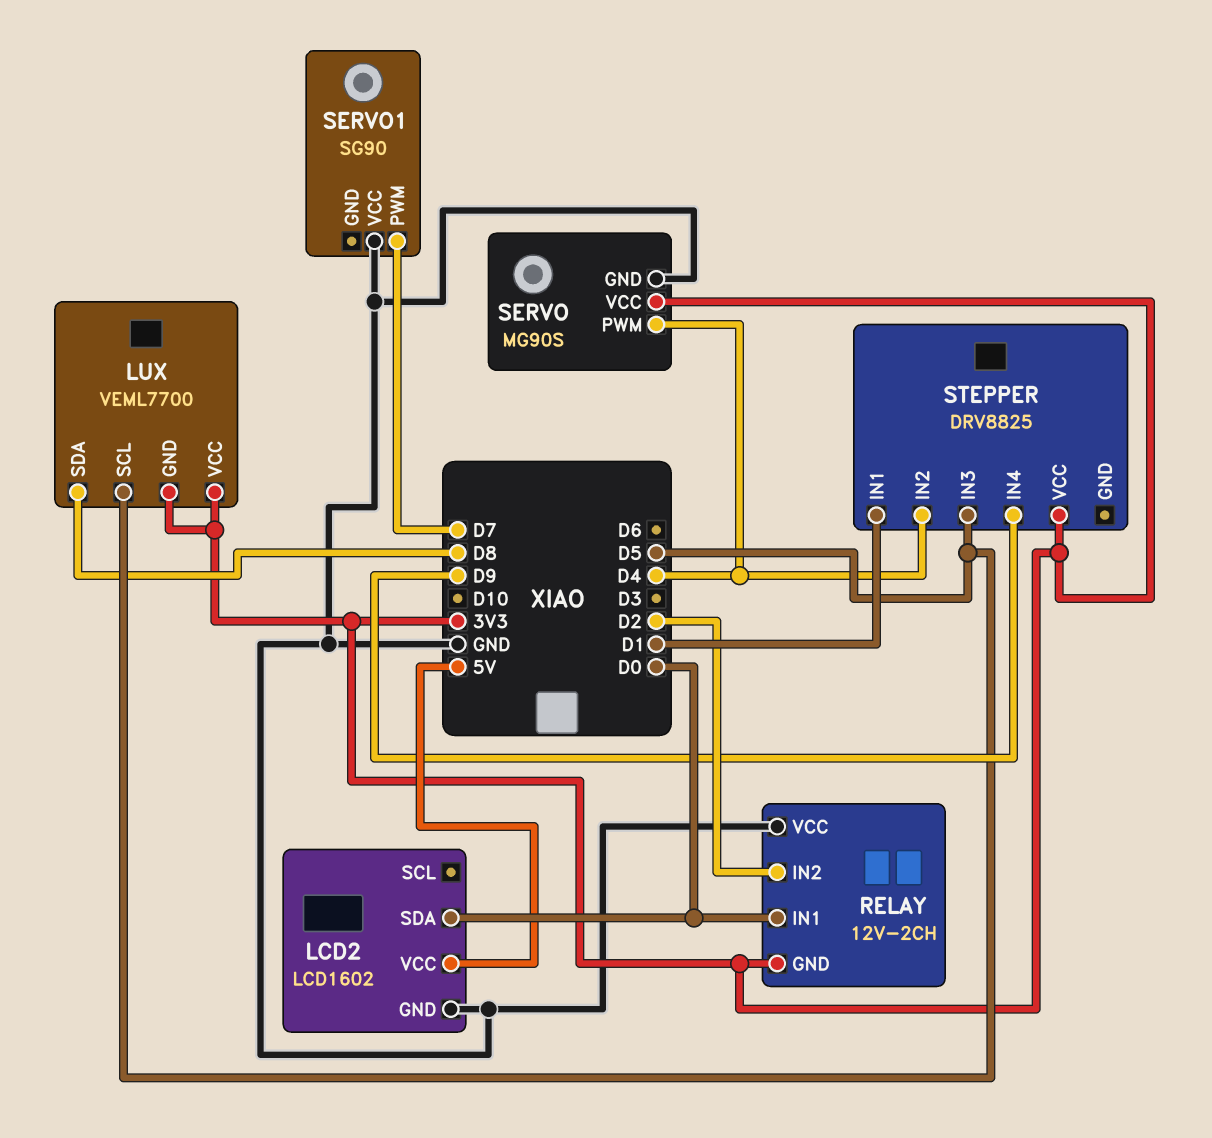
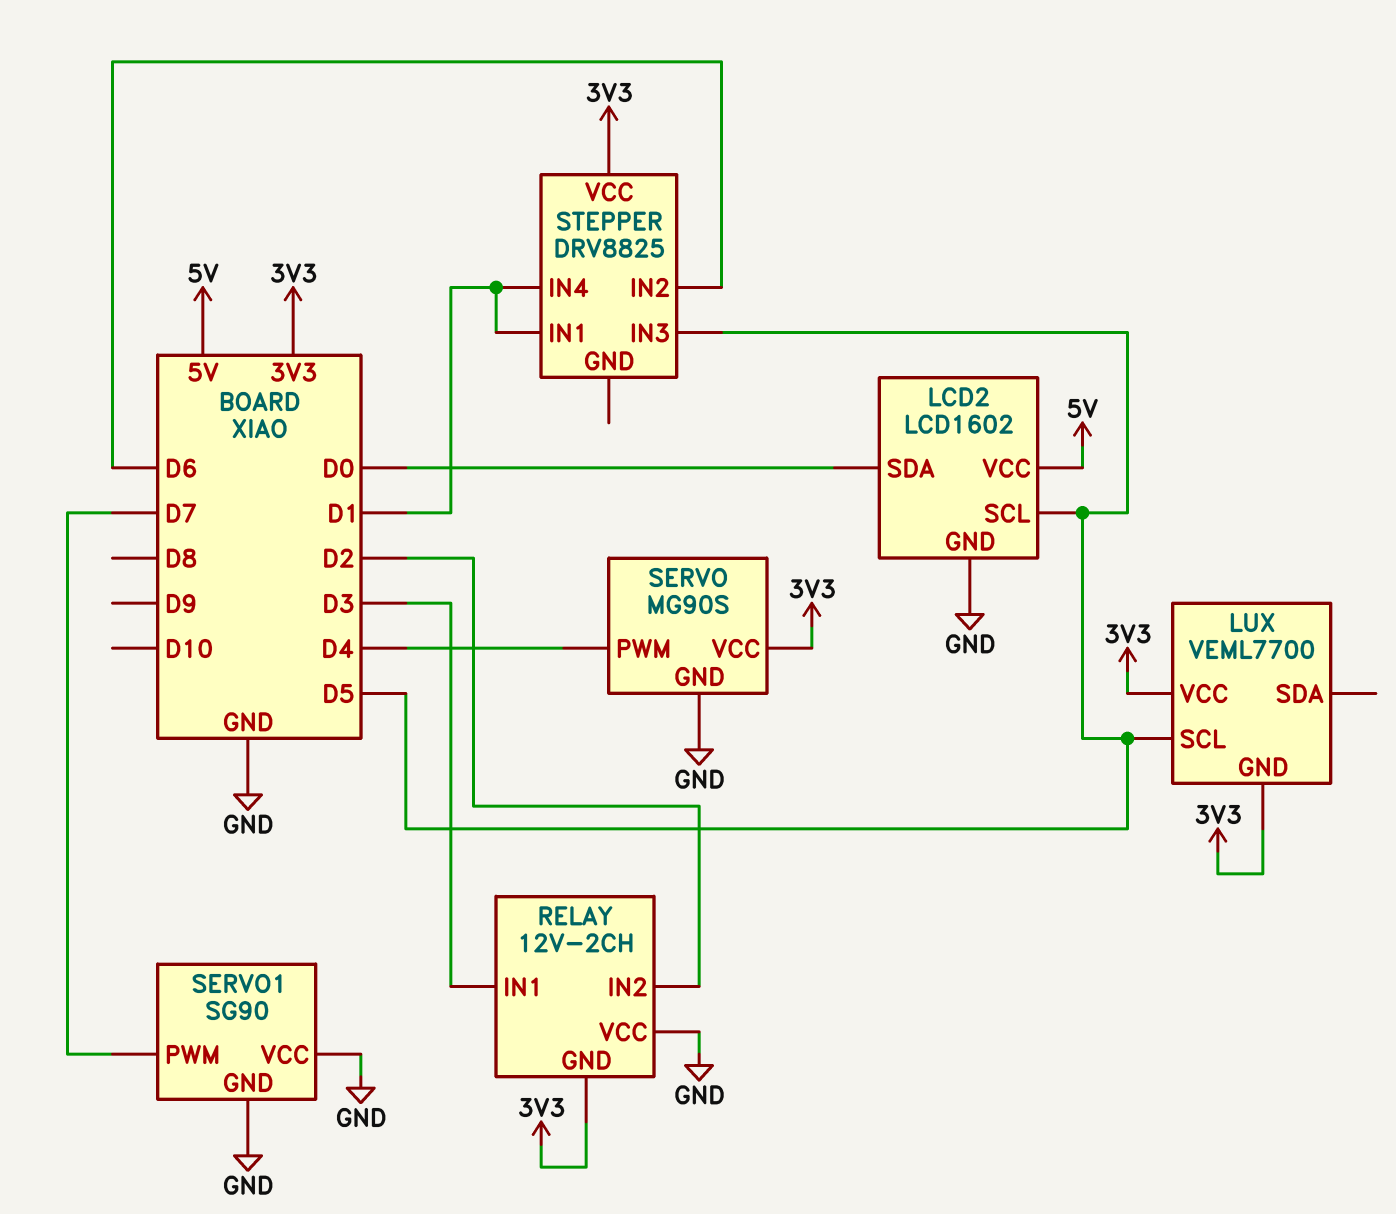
LCD2 pin SCL: none -> D5
LUX pin SDA: D8 -> none
RELAY pin IN1: D0 -> D3
SERVO1 pin GND: none -> GND
STEPPER pin IN2: D4 -> D6
STEPPER pin IN4: D9 -> D1

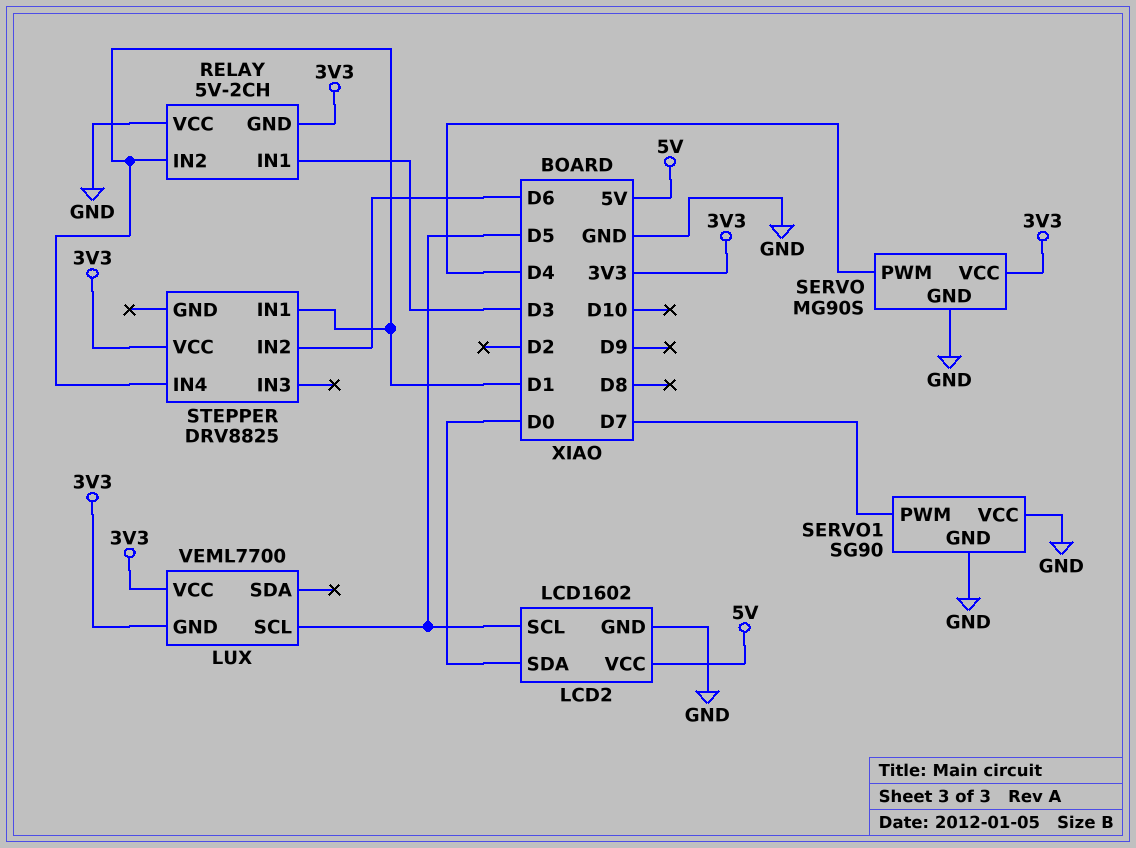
RELAY: 12V-2CH -> 5V-2CH
RELAY pin IN2: D2 -> D1
STEPPER pin IN3: D5 -> none

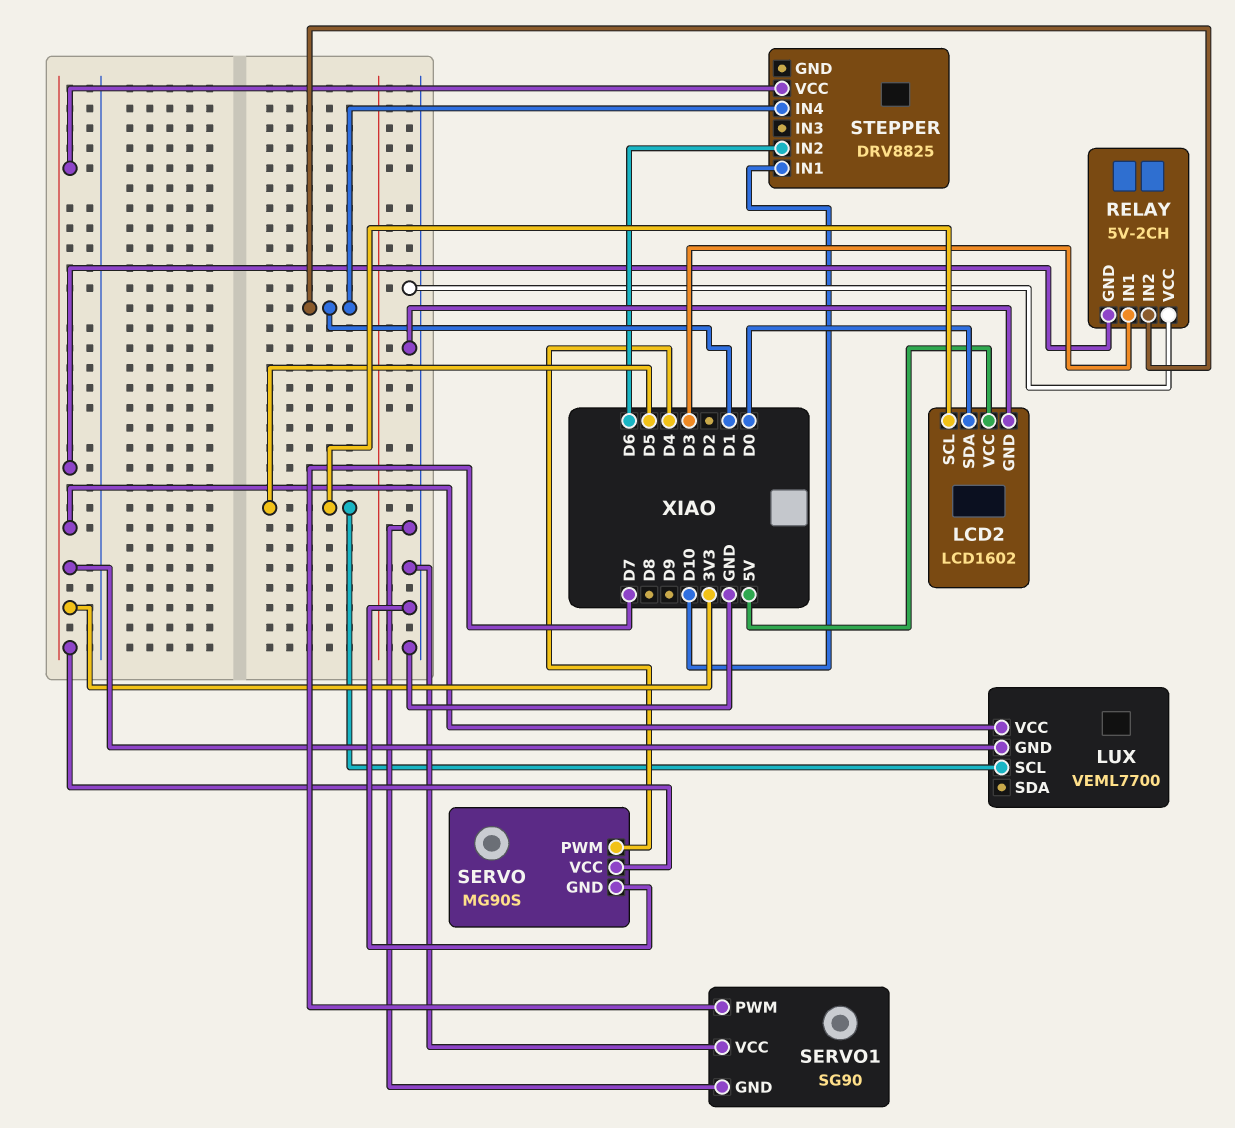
STEPPER pin IN1: D1 -> D10

